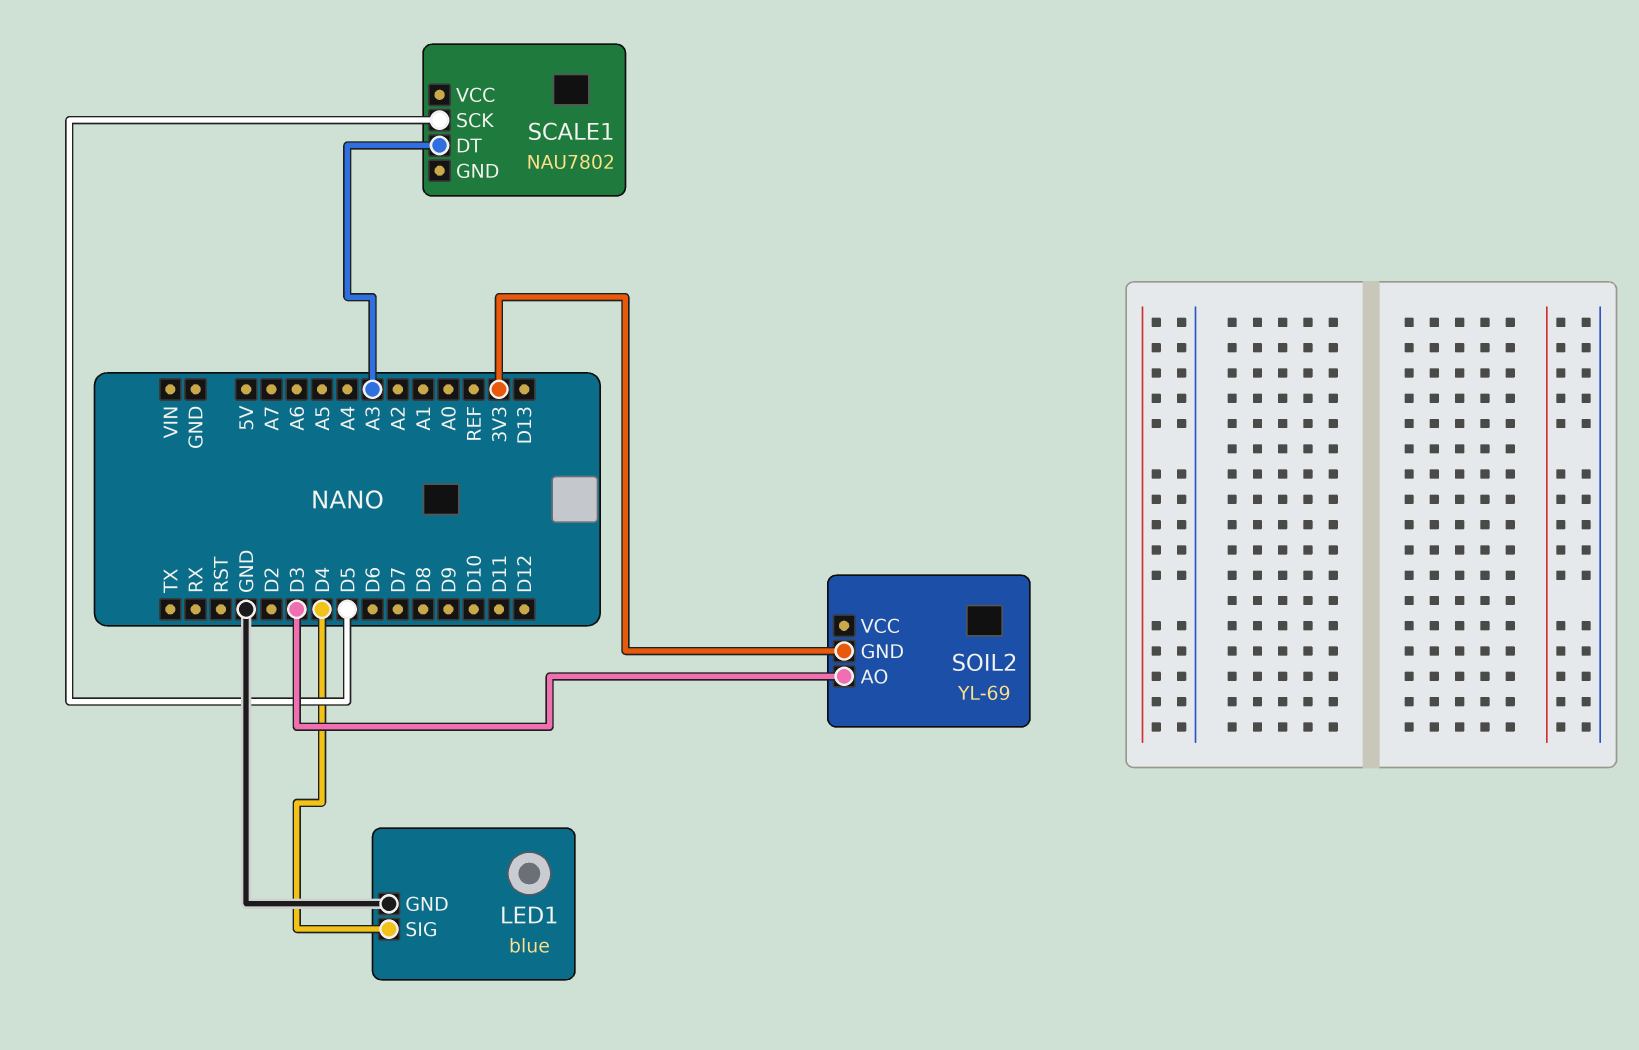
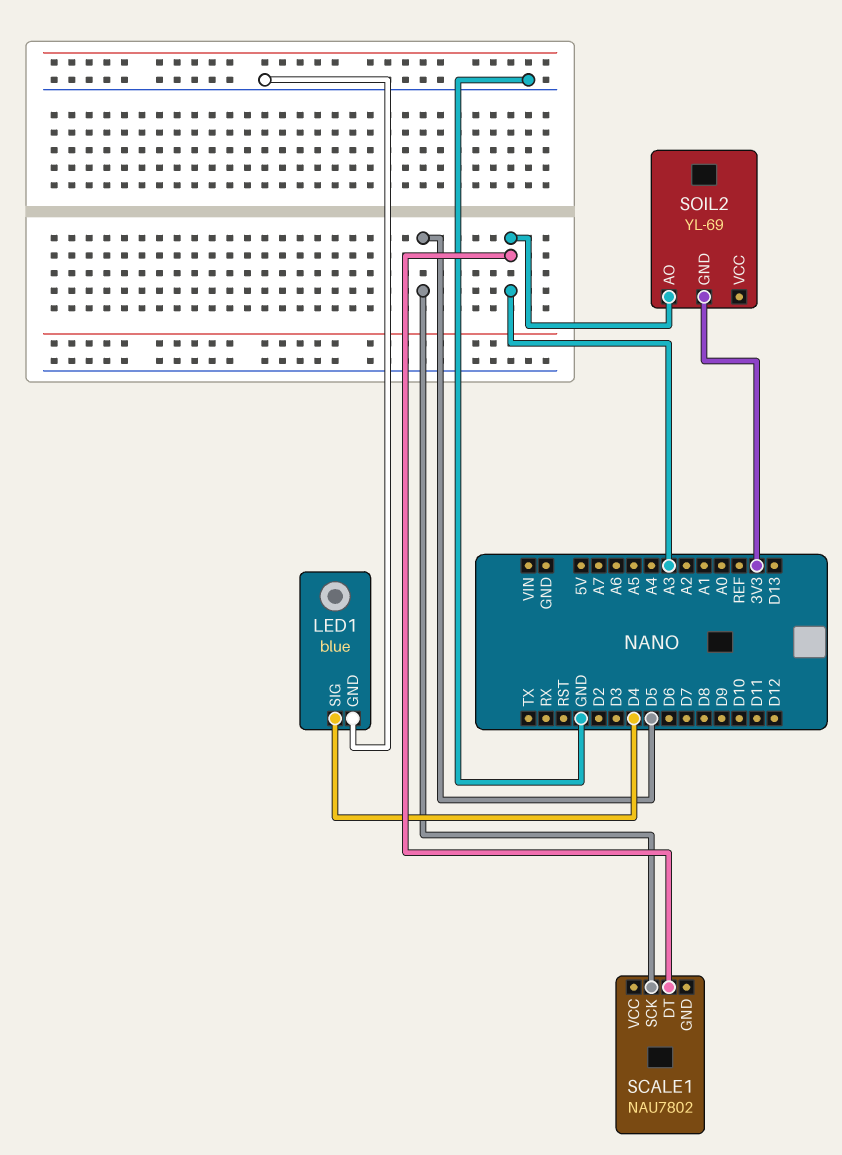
SOIL2 pin AO: D3 -> A3

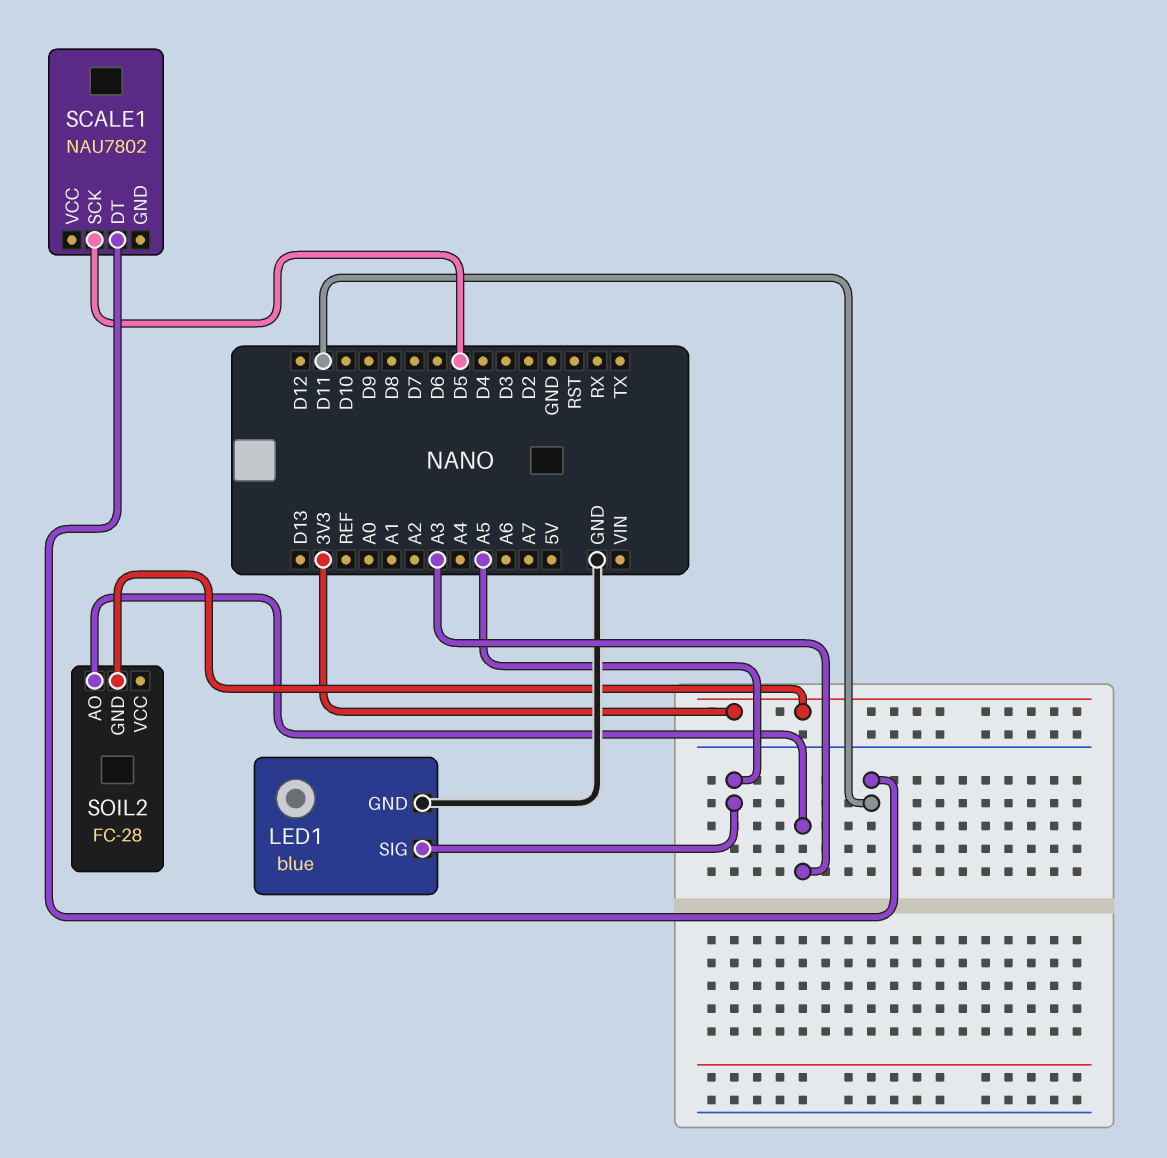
LED1 pin SIG: D4 -> A5
SCALE1 pin DT: A3 -> D11
SOIL2: YL-69 -> FC-28

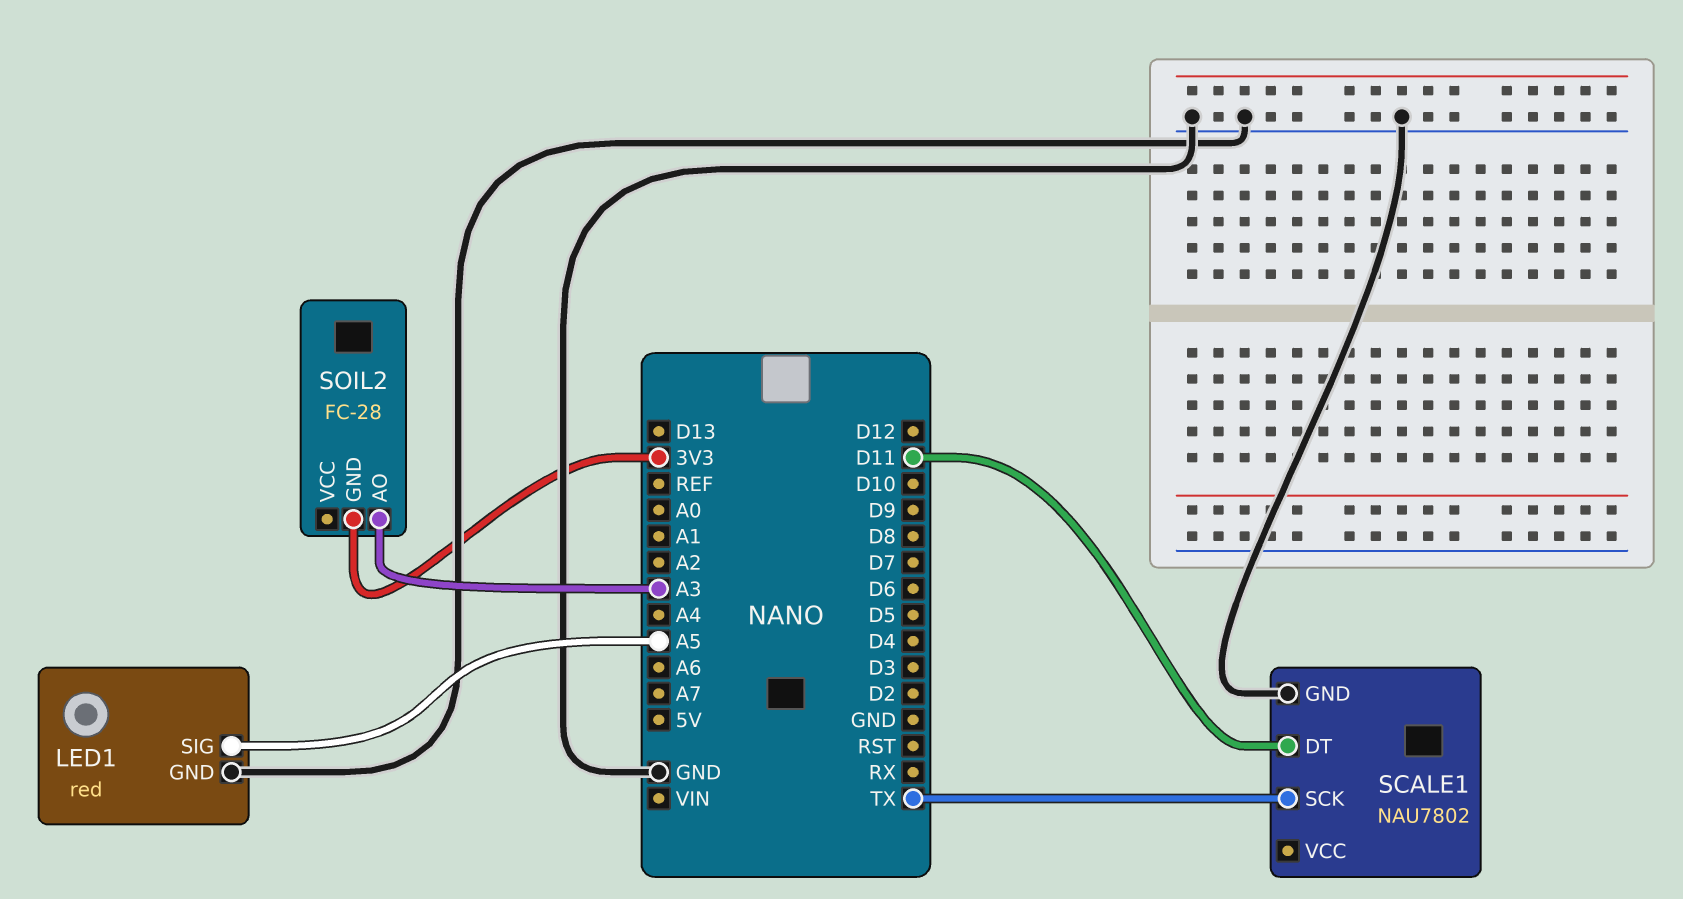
LED1: blue -> red
SCALE1 pin GND: none -> GND
SCALE1 pin SCK: D5 -> TX

